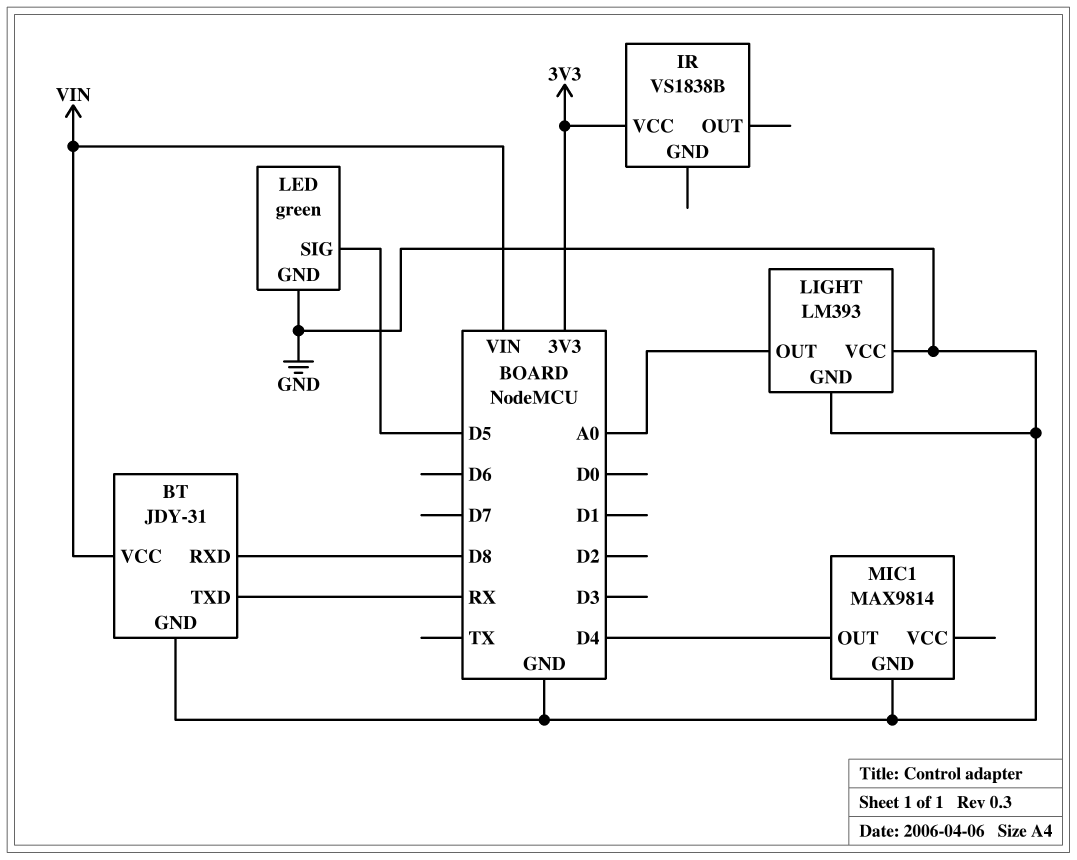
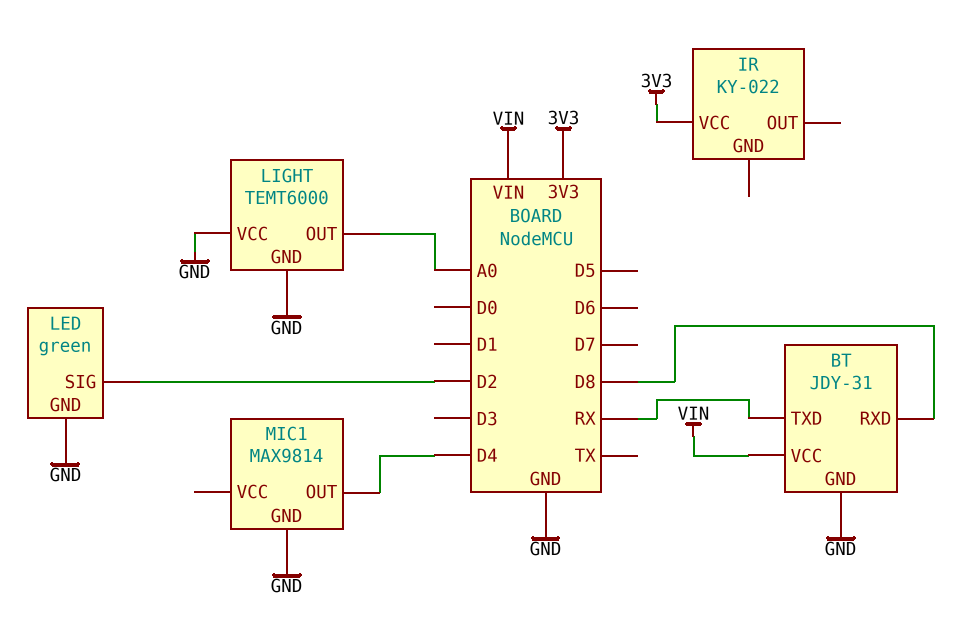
IR: VS1838B -> KY-022
LED pin SIG: D5 -> D2
LIGHT: LM393 -> TEMT6000

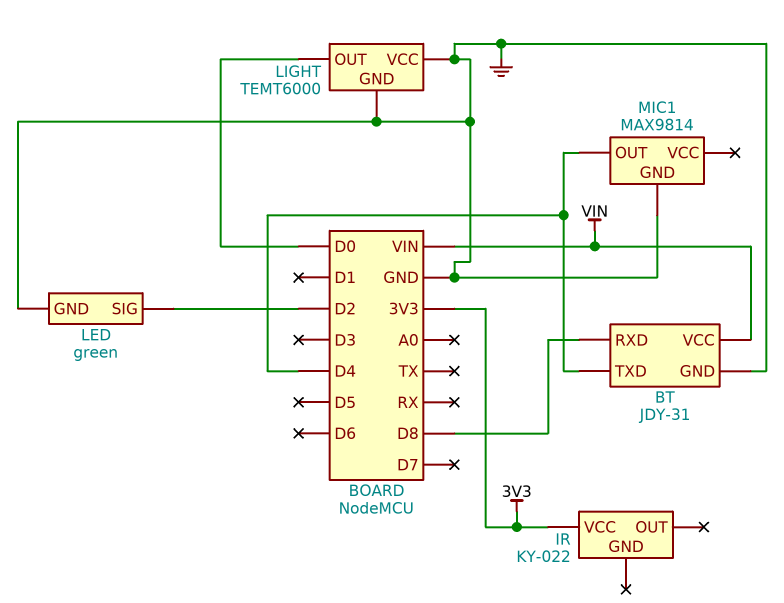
BT pin TXD: RX -> D4
LIGHT pin OUT: A0 -> D0

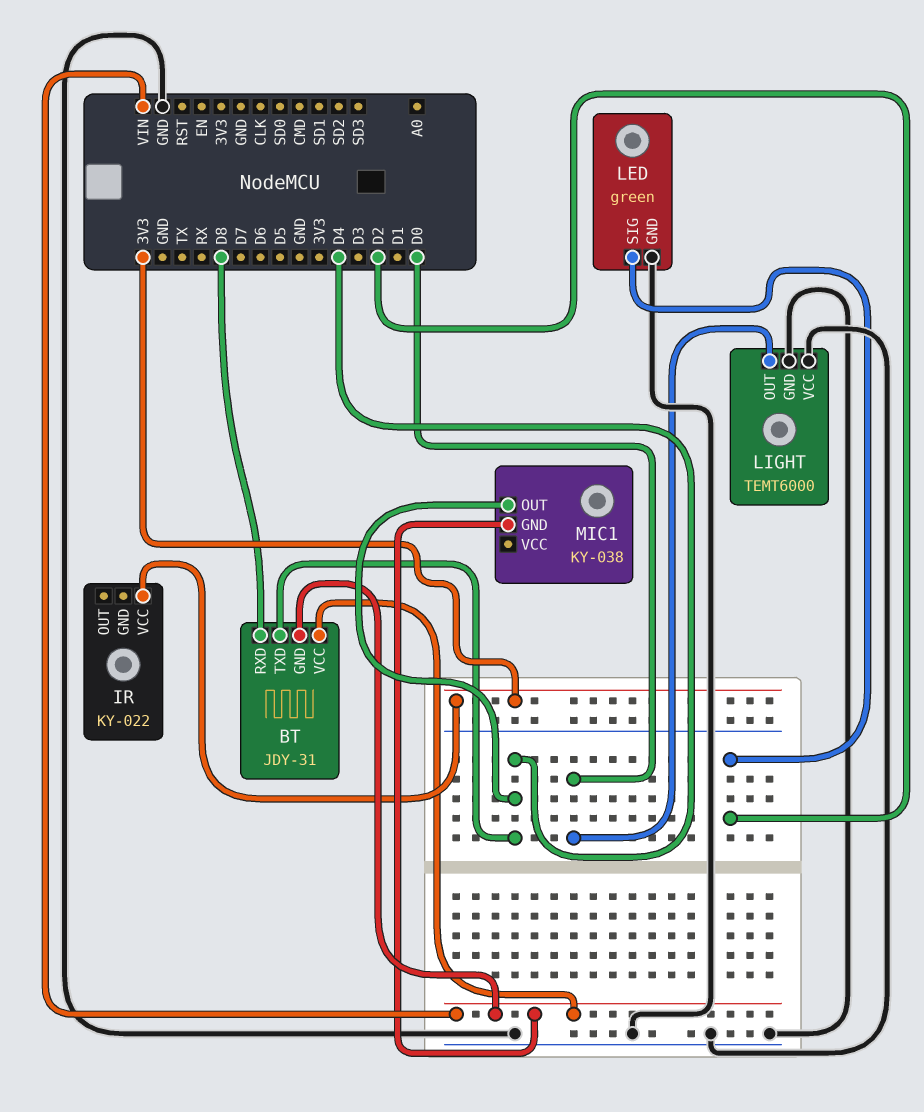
BT pin GND: GND -> VIN
MIC1: MAX9814 -> KY-038
MIC1 pin GND: GND -> VIN

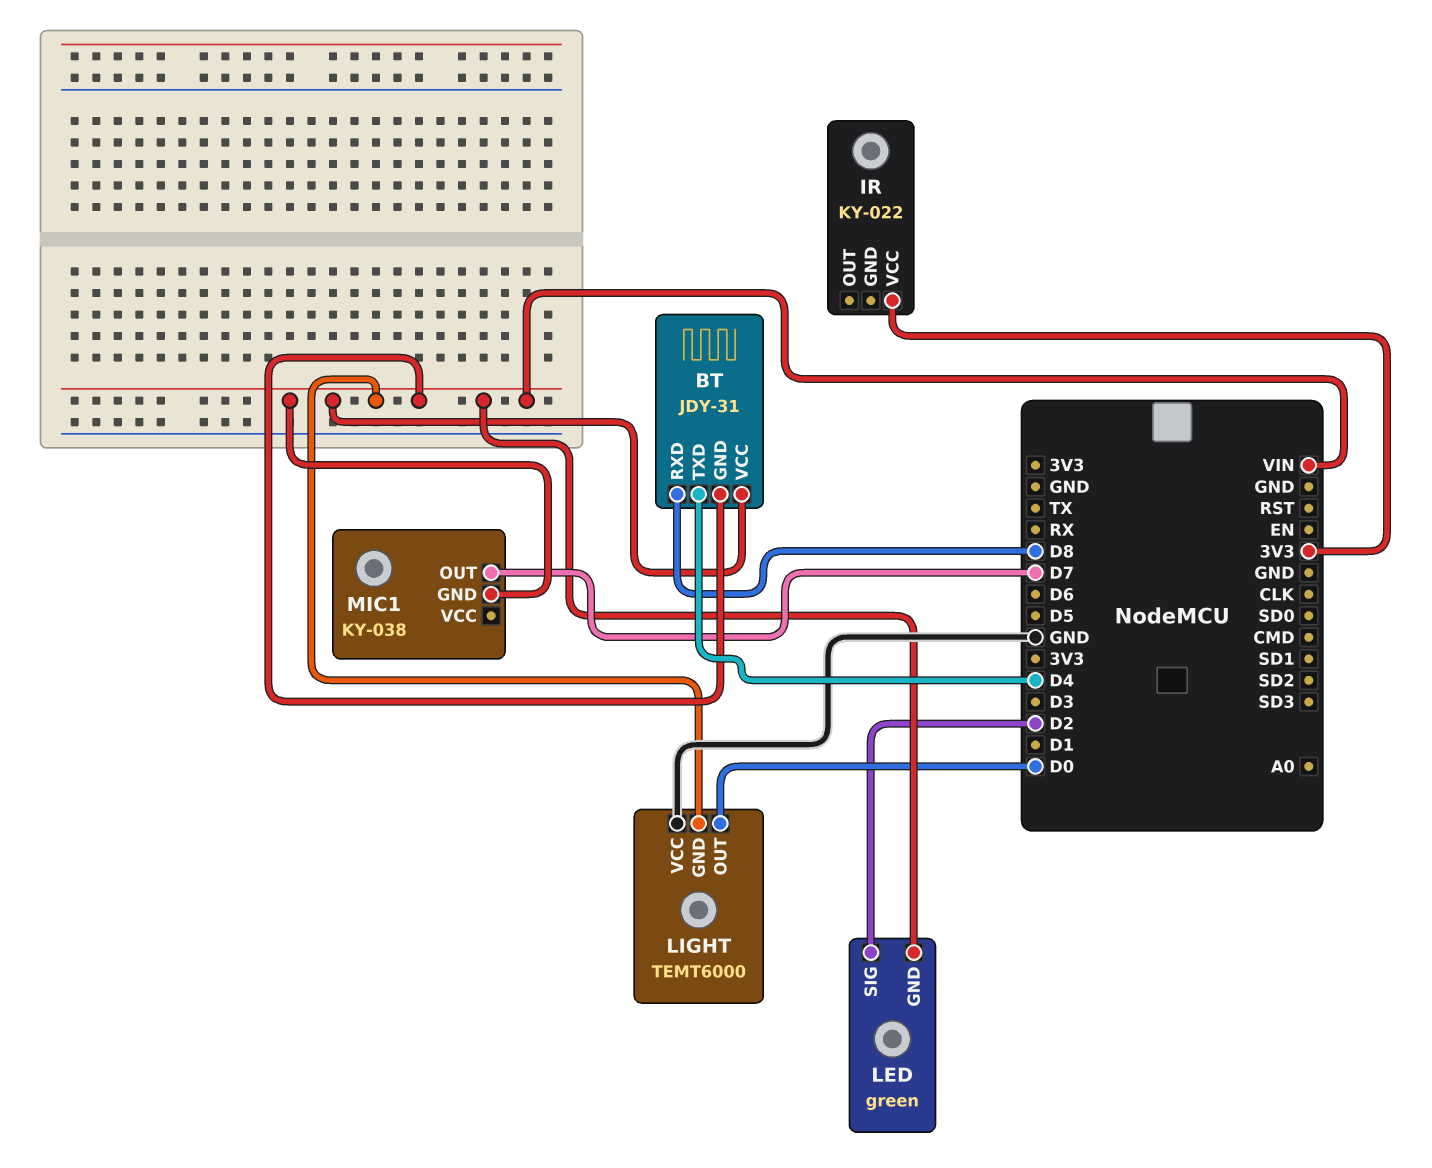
LED pin GND: GND -> VIN
LIGHT pin GND: GND -> VIN
MIC1 pin OUT: D4 -> D7

